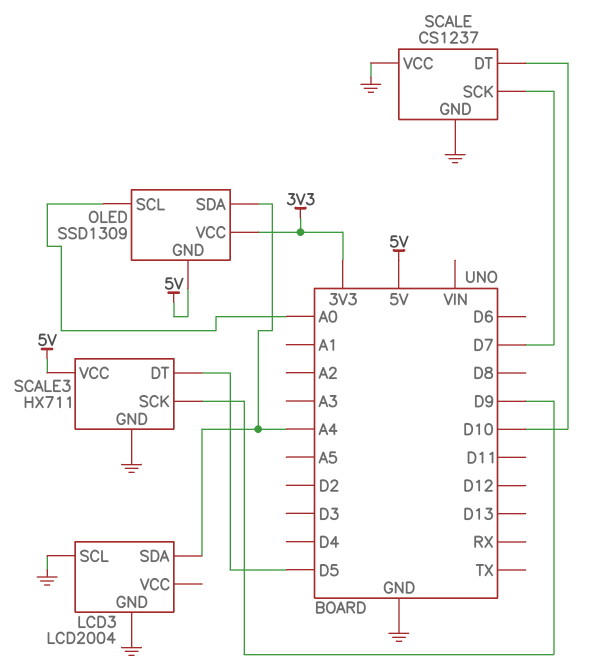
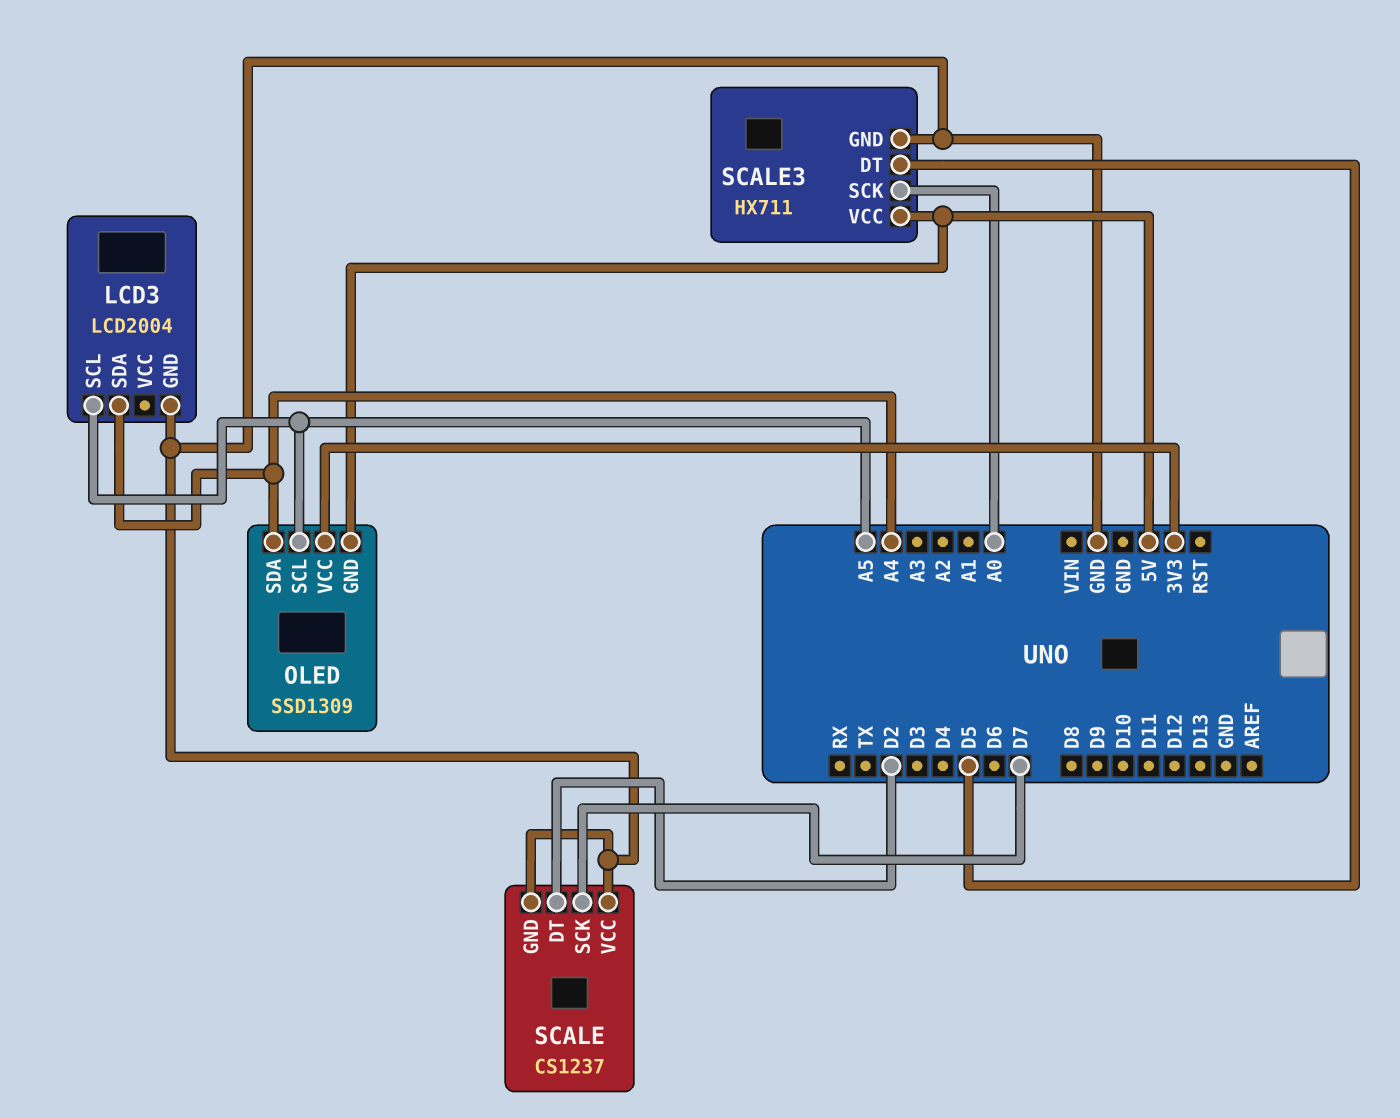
LCD3 pin SCL: GND -> A5
OLED pin SCL: A0 -> A5
SCALE pin DT: D10 -> D2
SCALE3 pin SCK: D9 -> A0

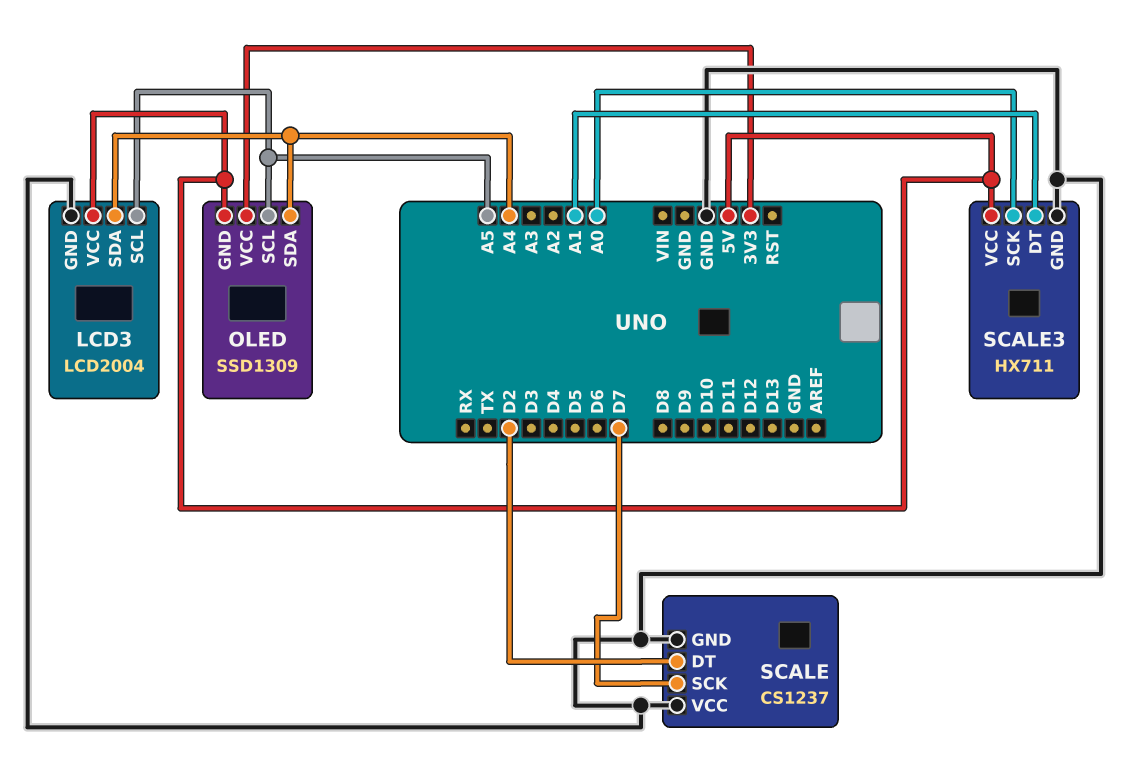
LCD3 pin VCC: none -> 5V
SCALE3 pin DT: D5 -> A1

